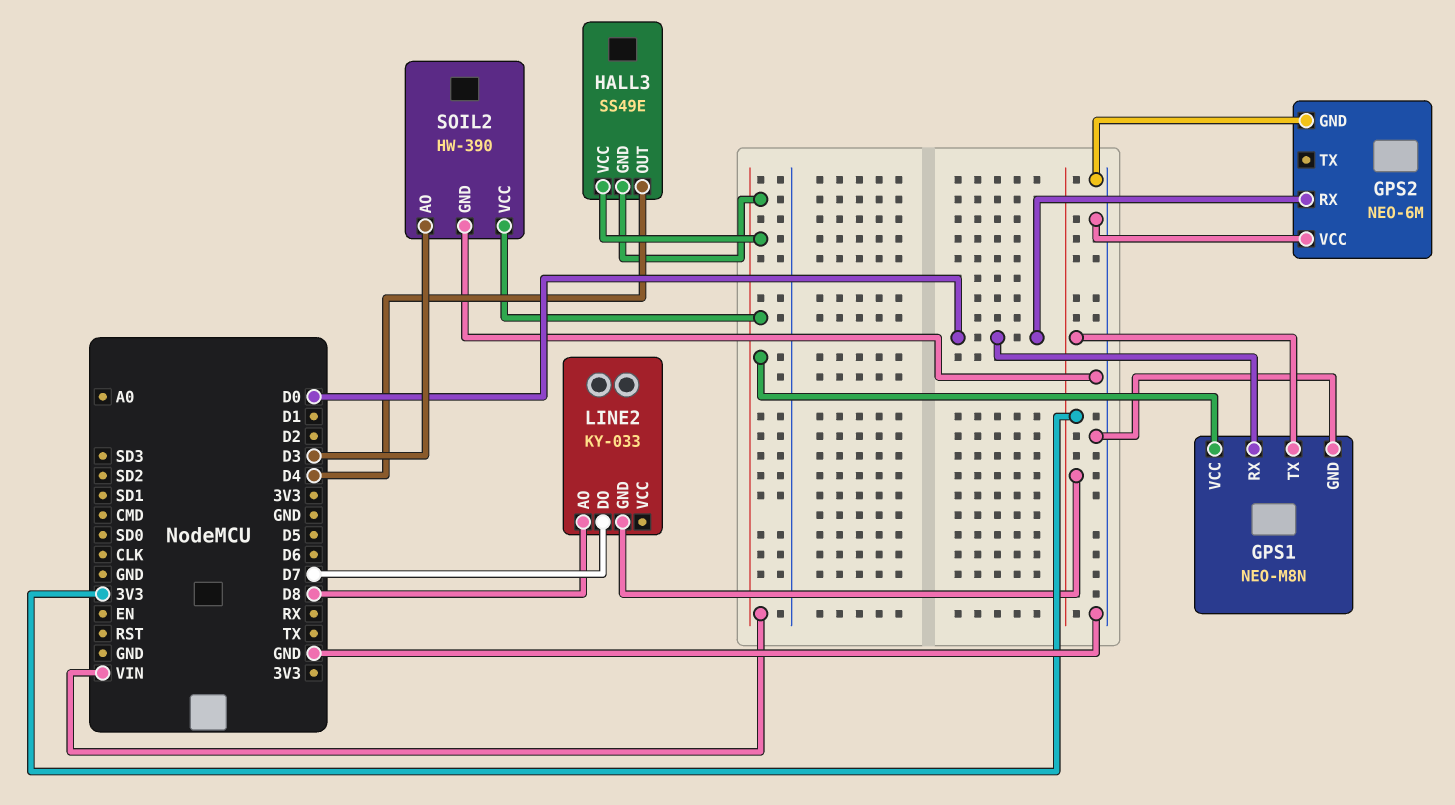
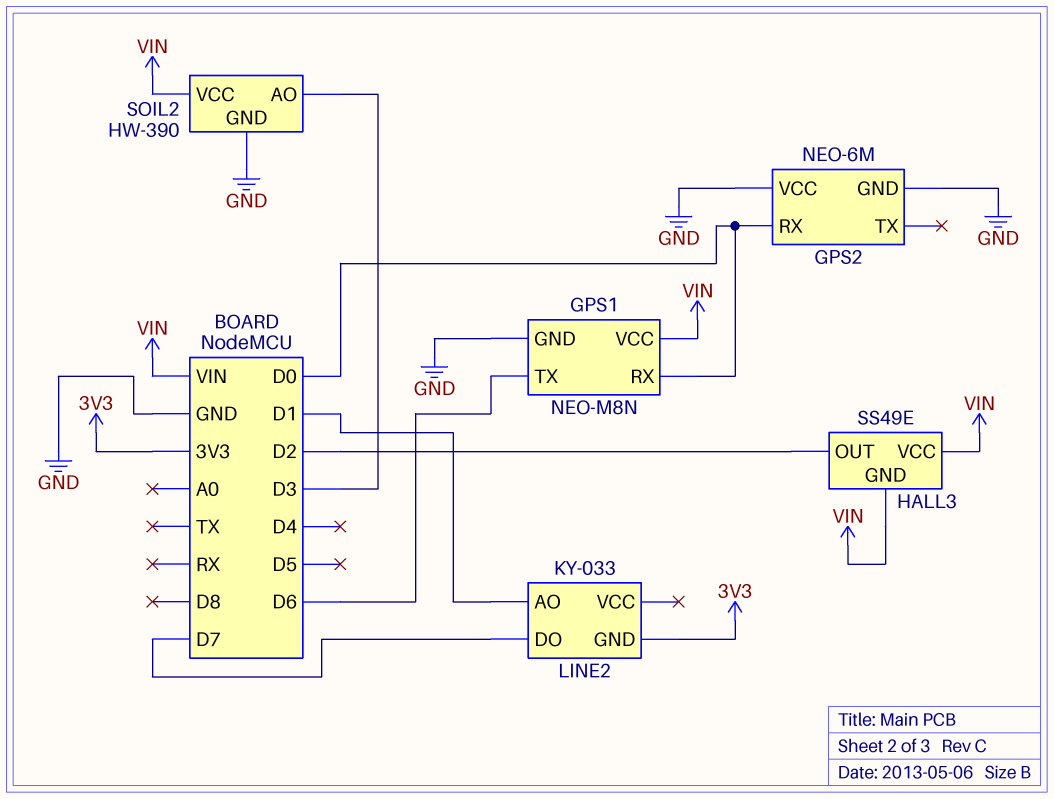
GPS1 pin TX: 3V3 -> D6
HALL3 pin OUT: D4 -> D2
LINE2 pin AO: D8 -> D1

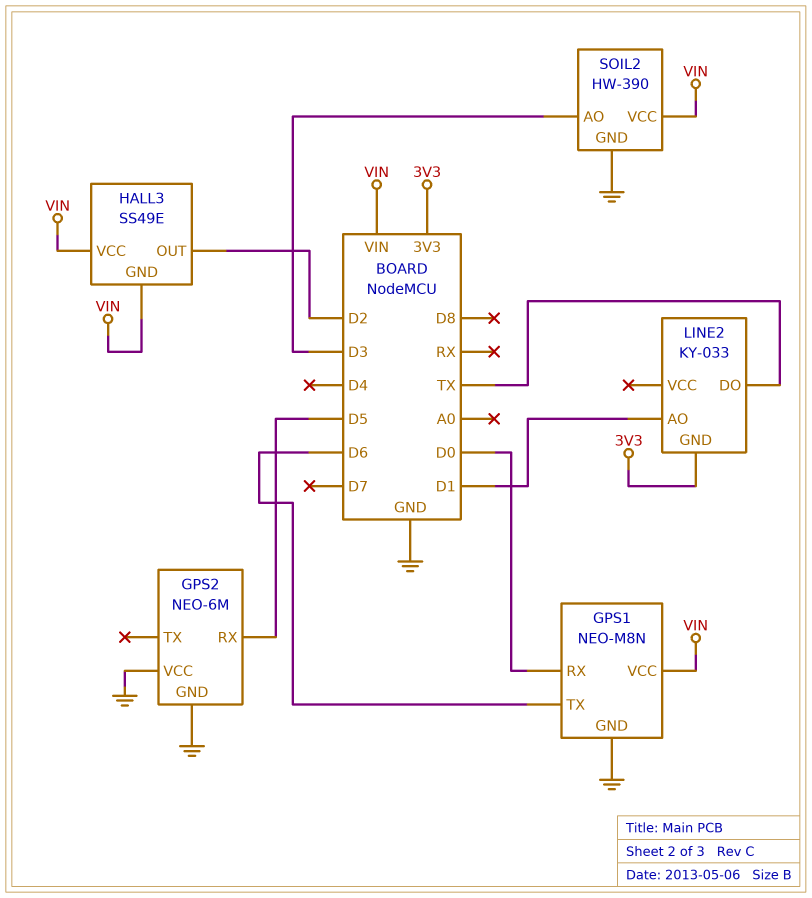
GPS2 pin RX: D0 -> D5
LINE2 pin DO: D7 -> TX

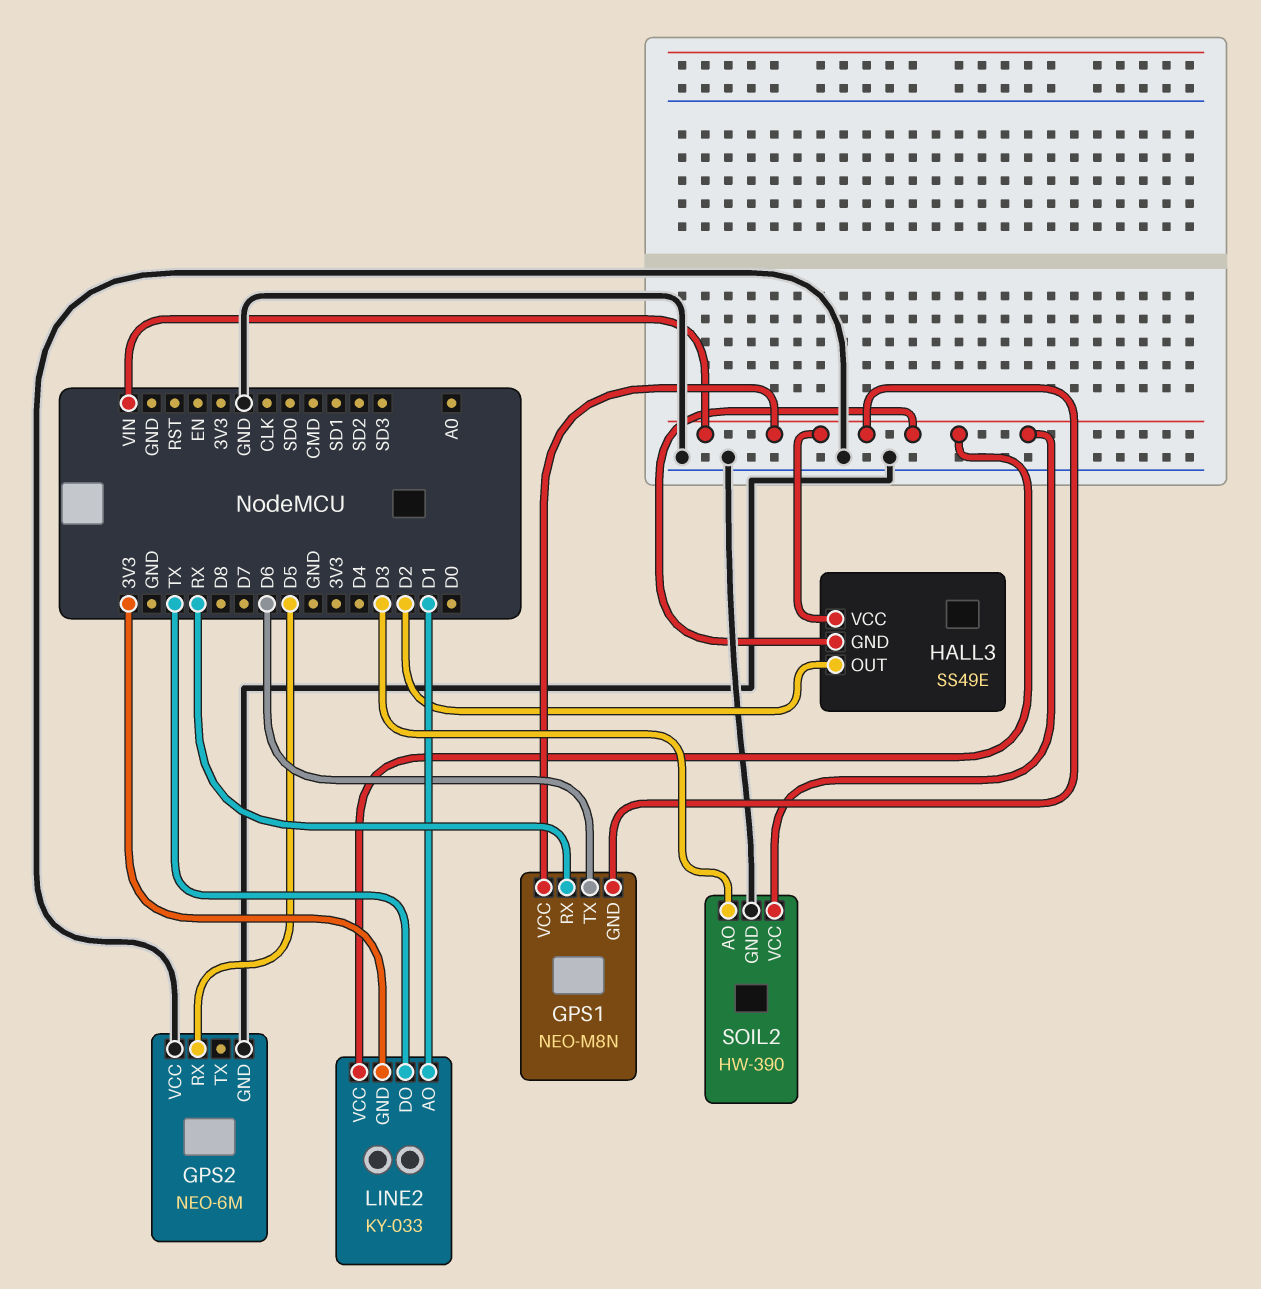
GPS1 pin GND: GND -> VIN
GPS1 pin RX: D0 -> RX
LINE2 pin VCC: none -> VIN

